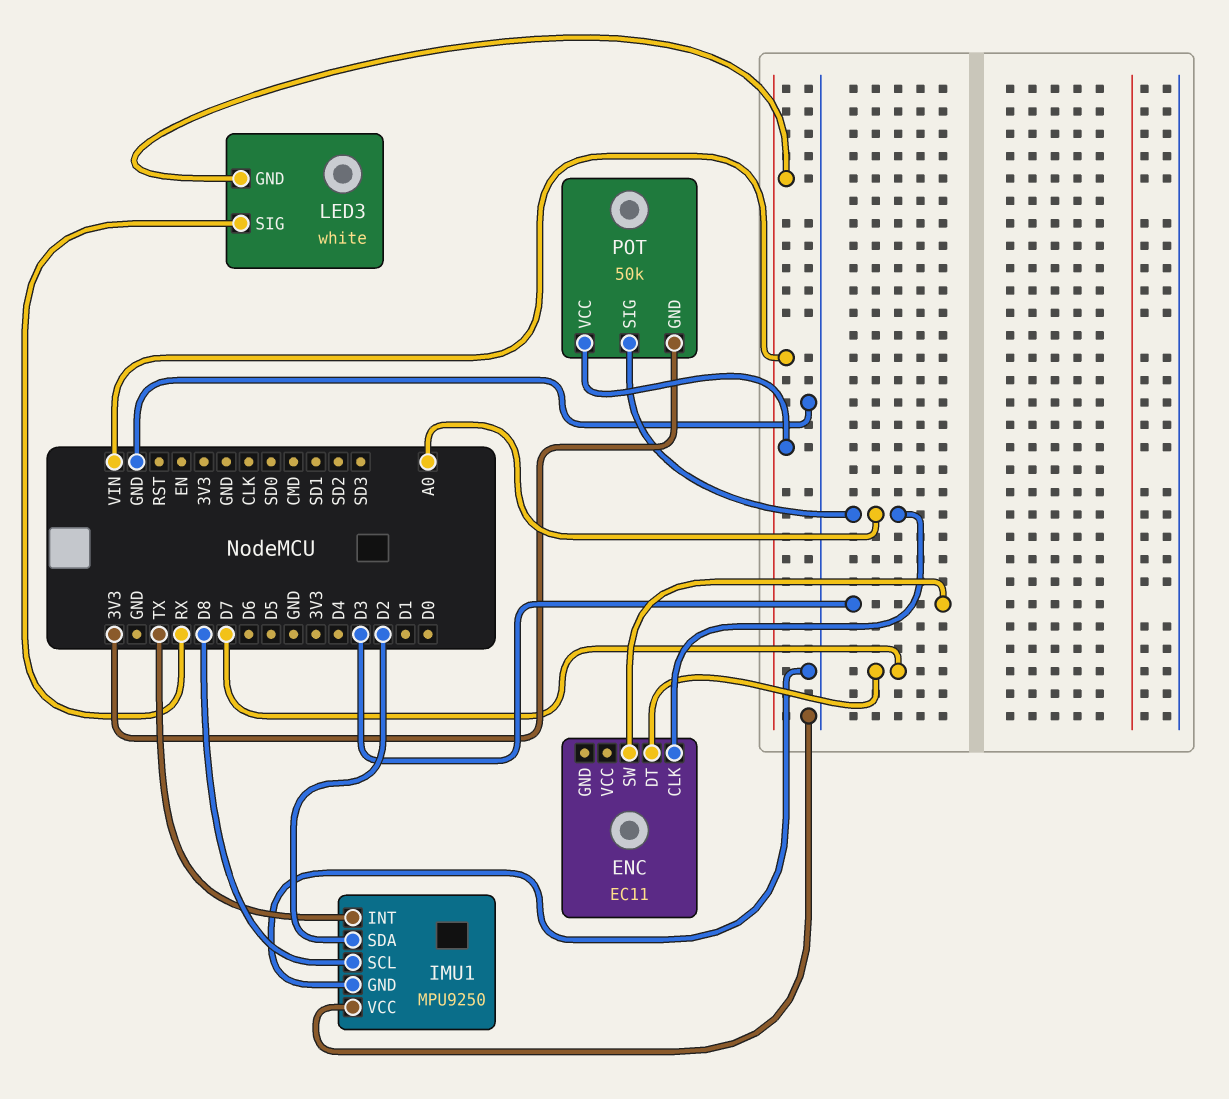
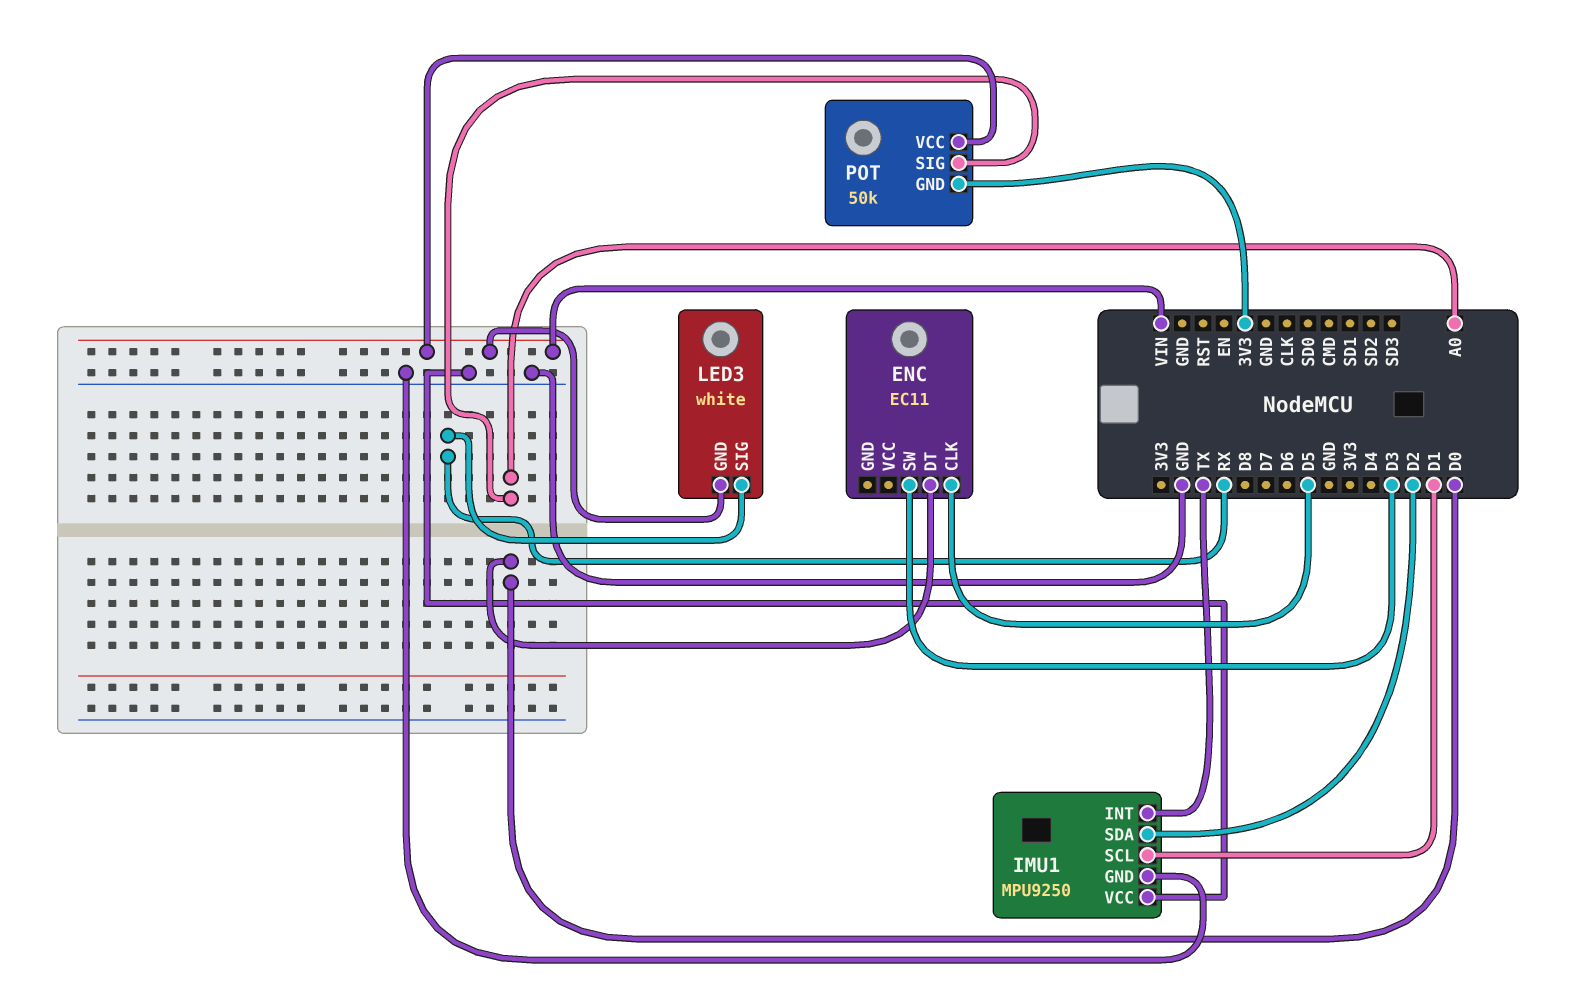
ENC pin CLK: A0 -> D5
ENC pin DT: D7 -> D0
IMU1 pin SCL: D8 -> D1

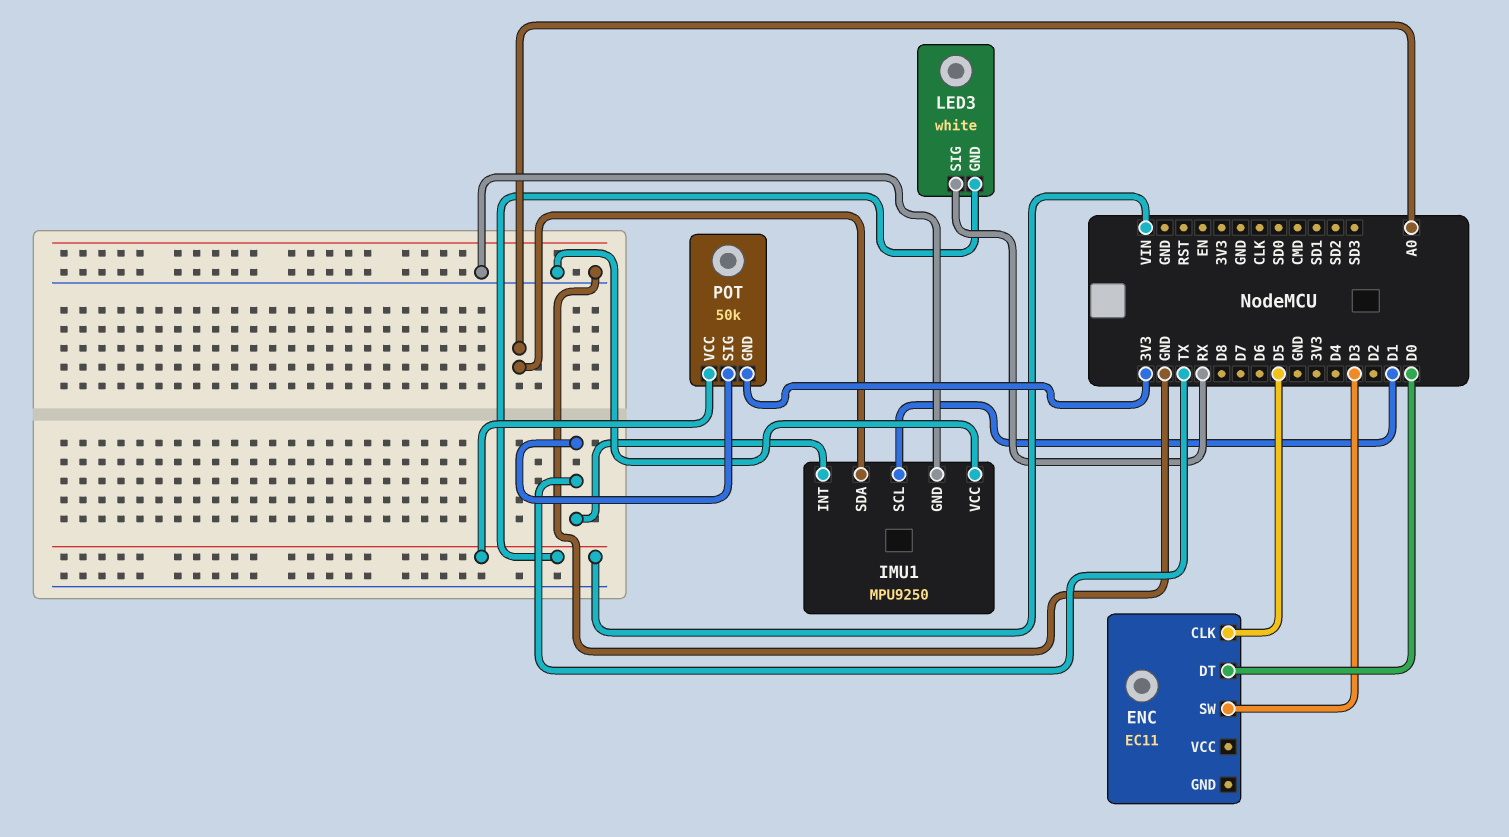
IMU1 pin SDA: D2 -> A0
POT pin SIG: A0 -> TX

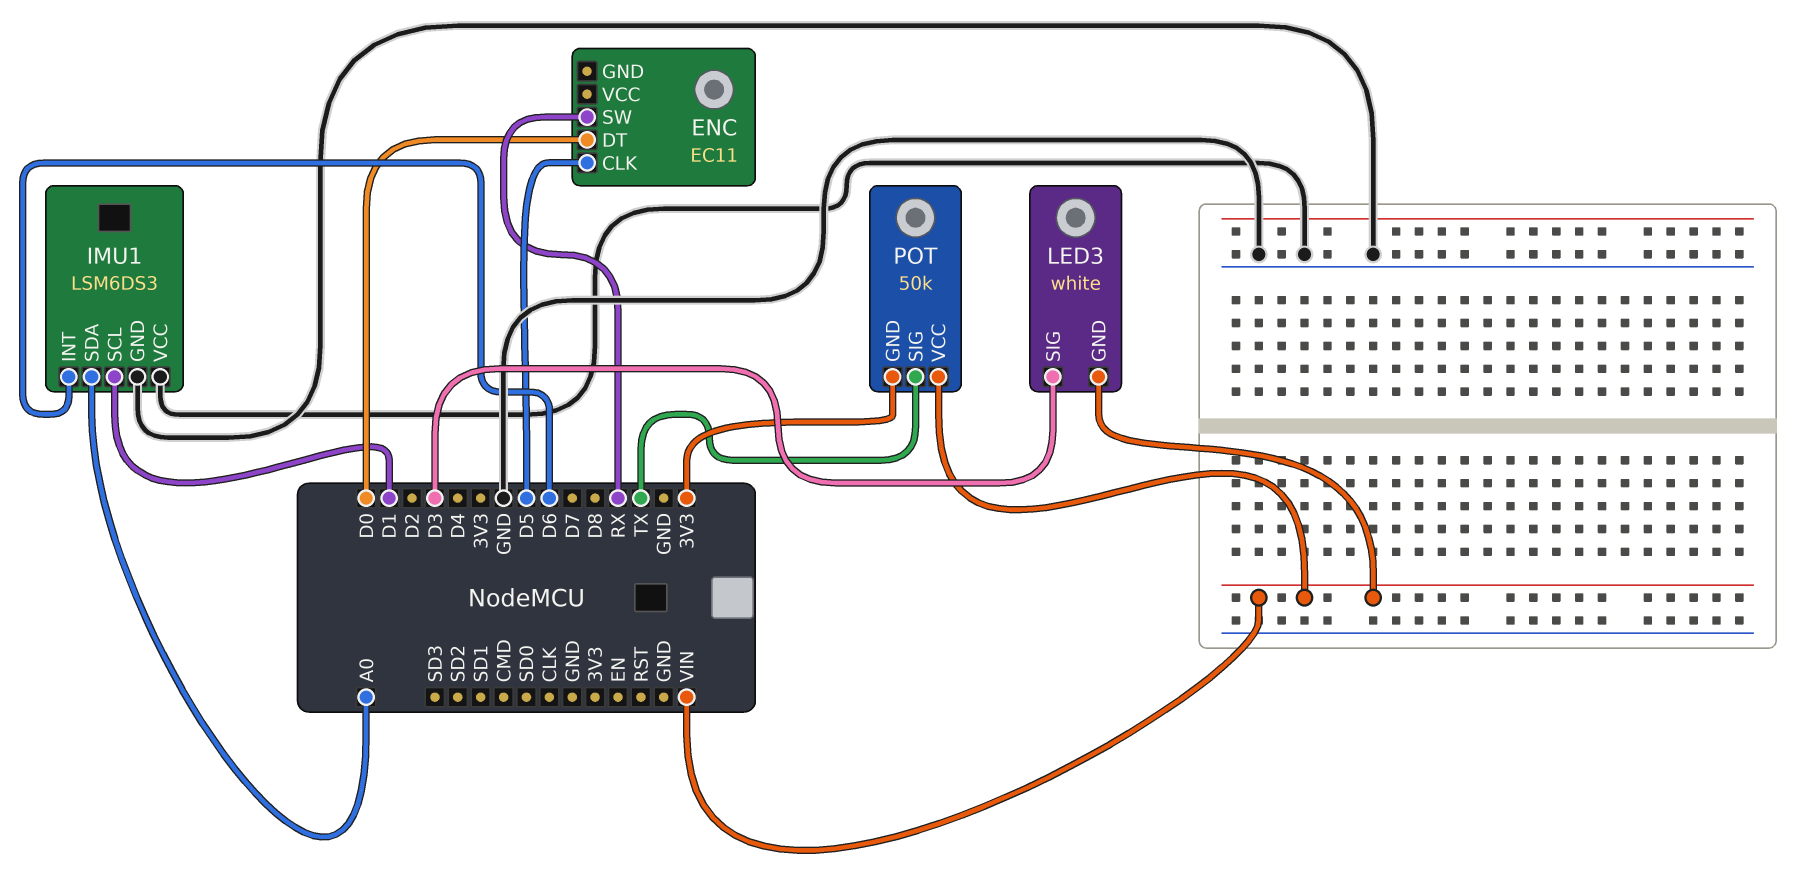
ENC pin SW: D3 -> RX
IMU1: MPU9250 -> LSM6DS3
IMU1 pin INT: TX -> D6
LED3 pin SIG: RX -> D3

